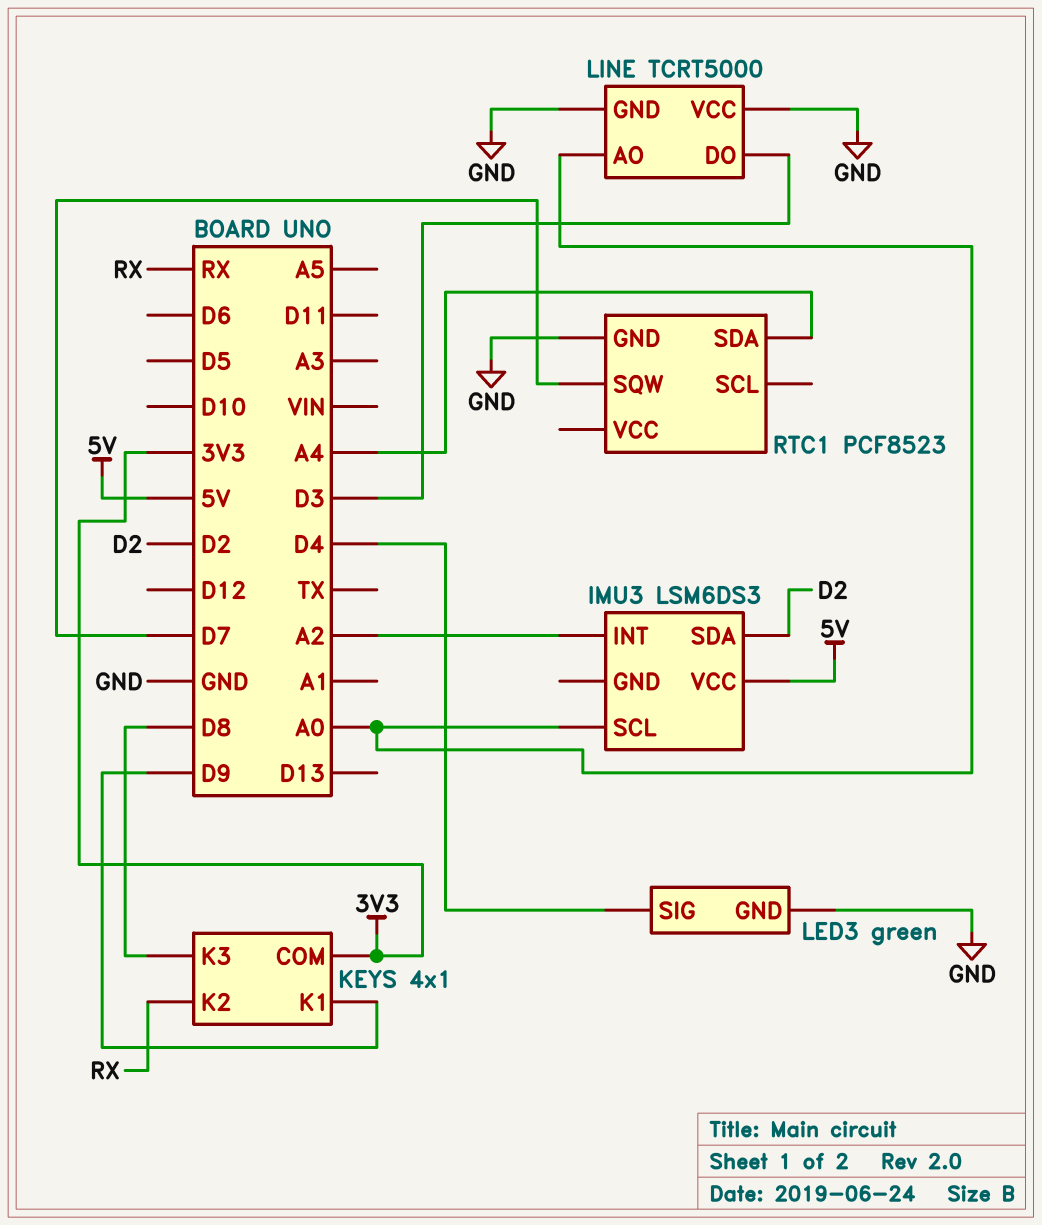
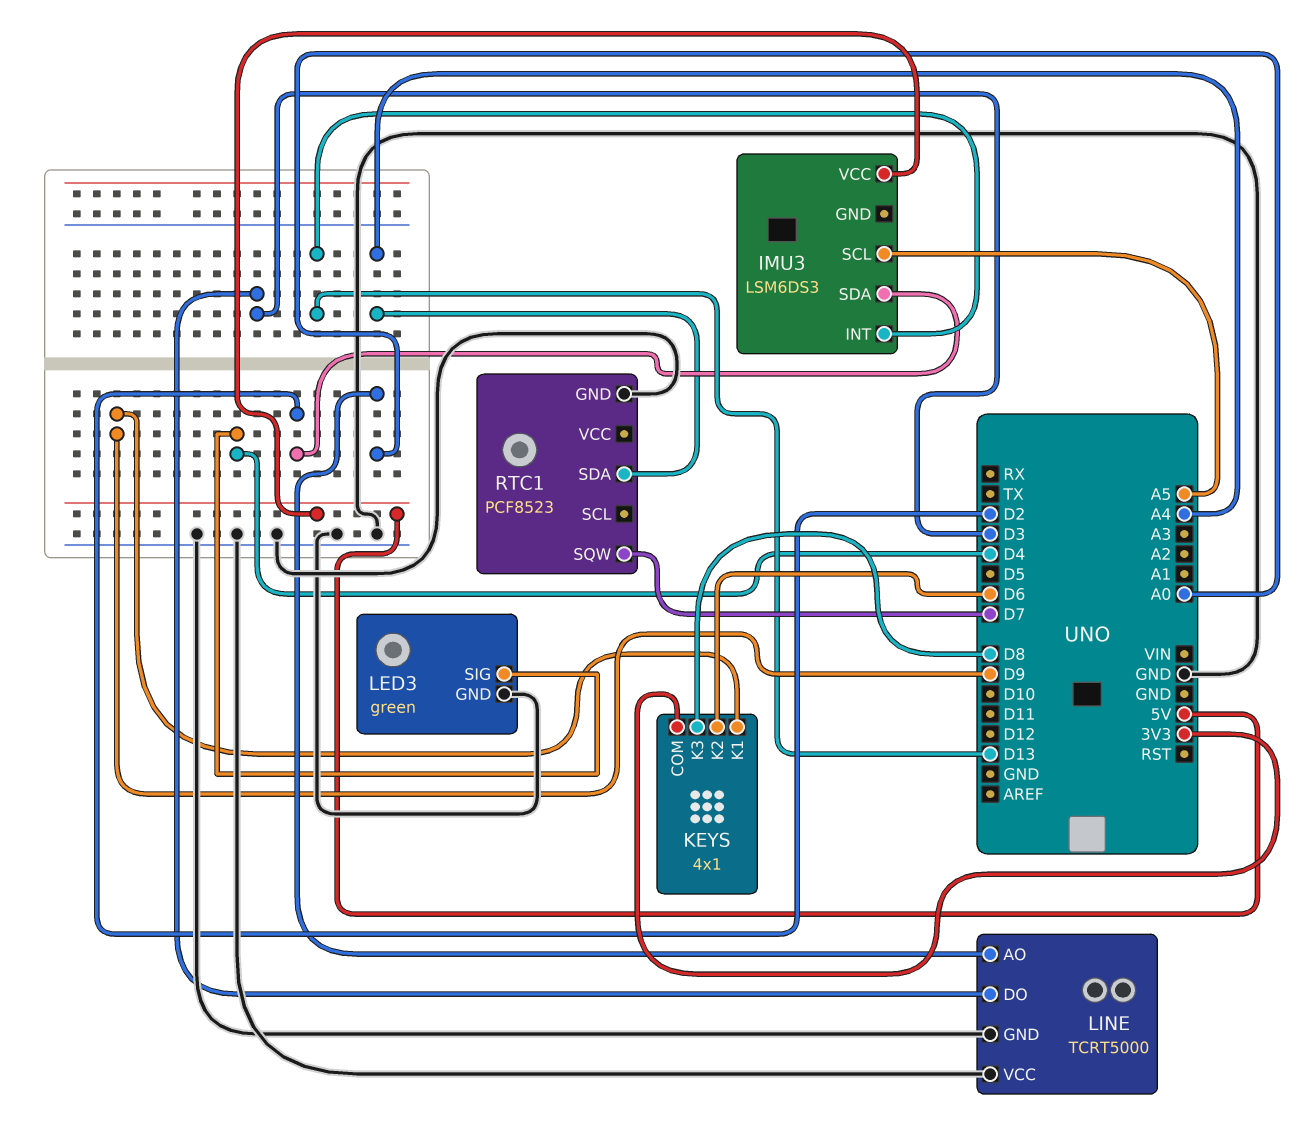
IMU3 pin INT: A2 -> D13
IMU3 pin SCL: A0 -> A5
KEYS pin K2: RX -> D6

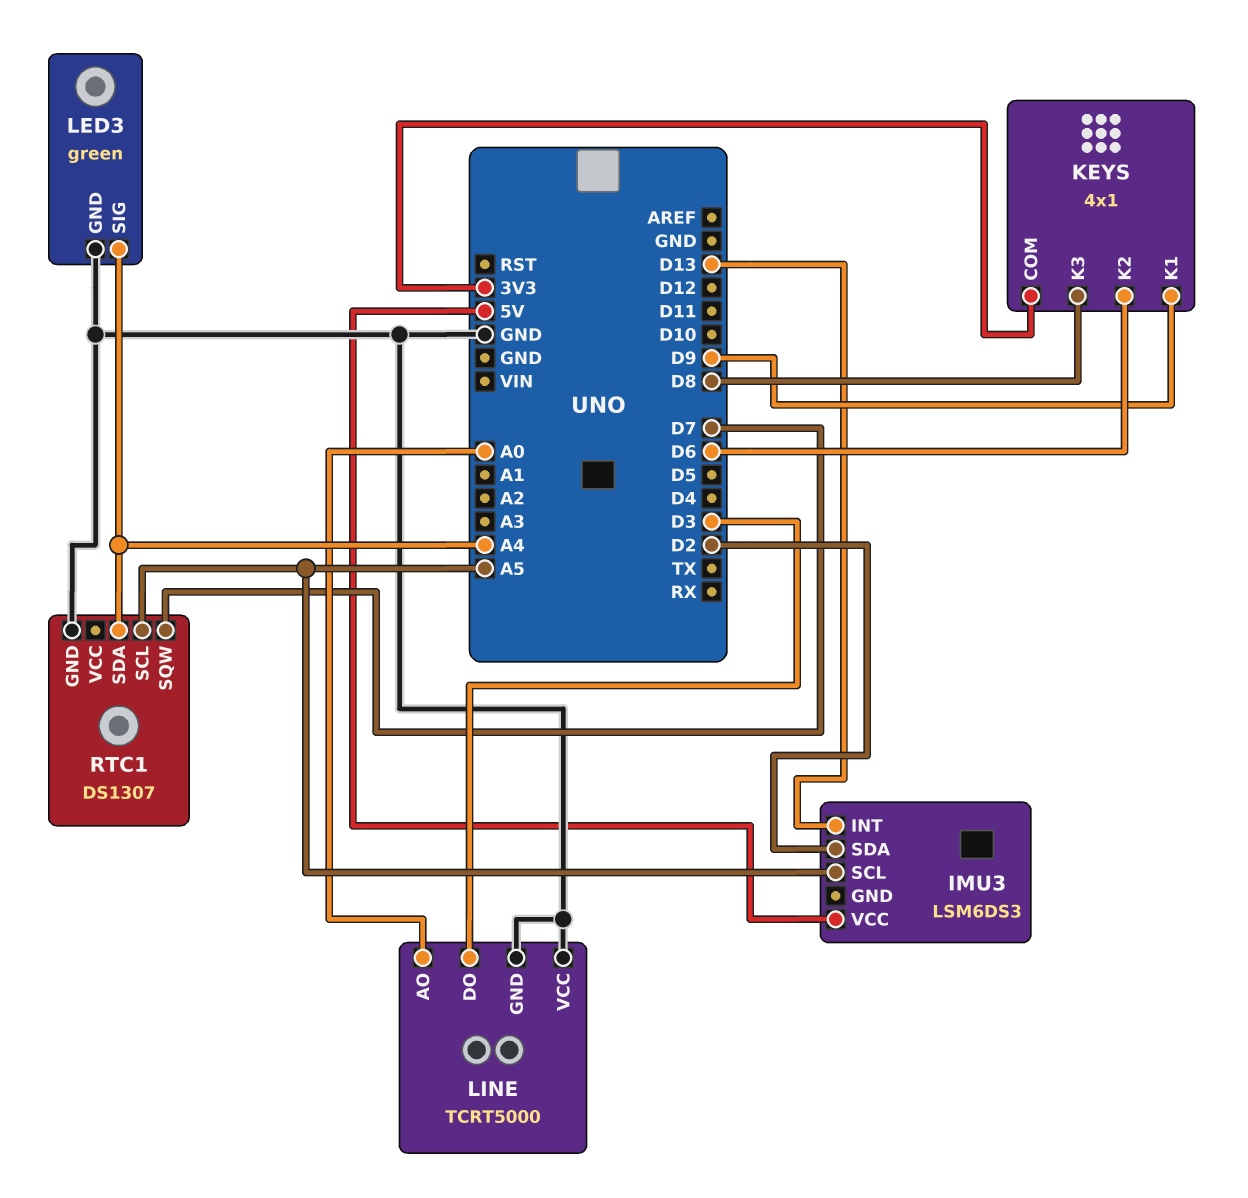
LED3 pin SIG: D4 -> A4
RTC1: PCF8523 -> DS1307
RTC1 pin SCL: none -> A5

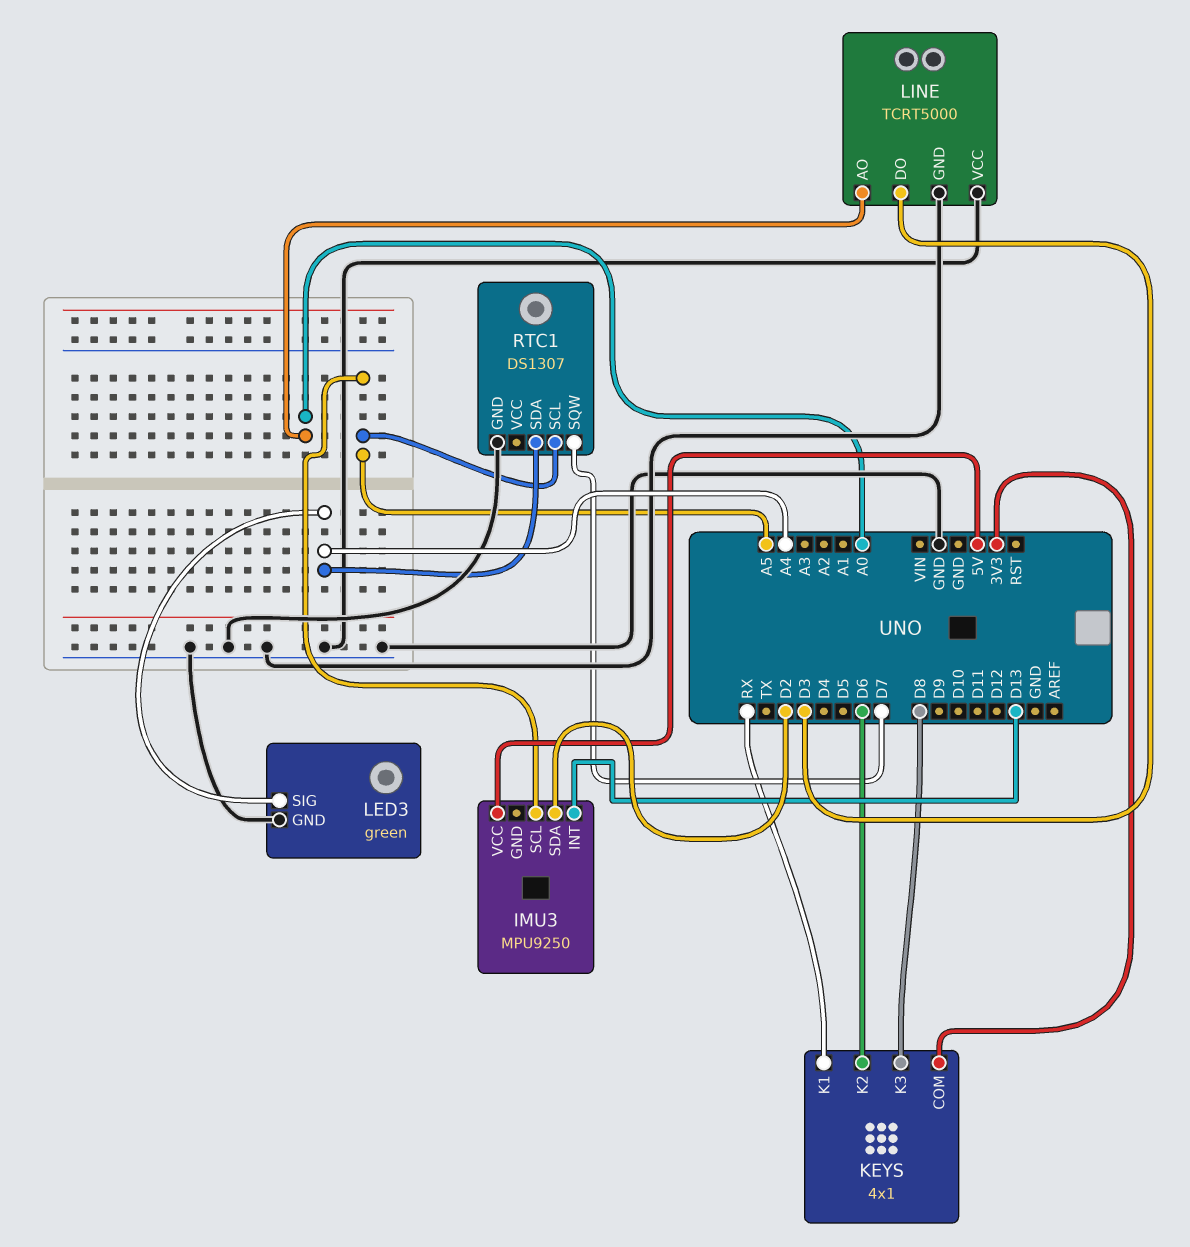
IMU3: LSM6DS3 -> MPU9250
KEYS pin K1: D9 -> RX

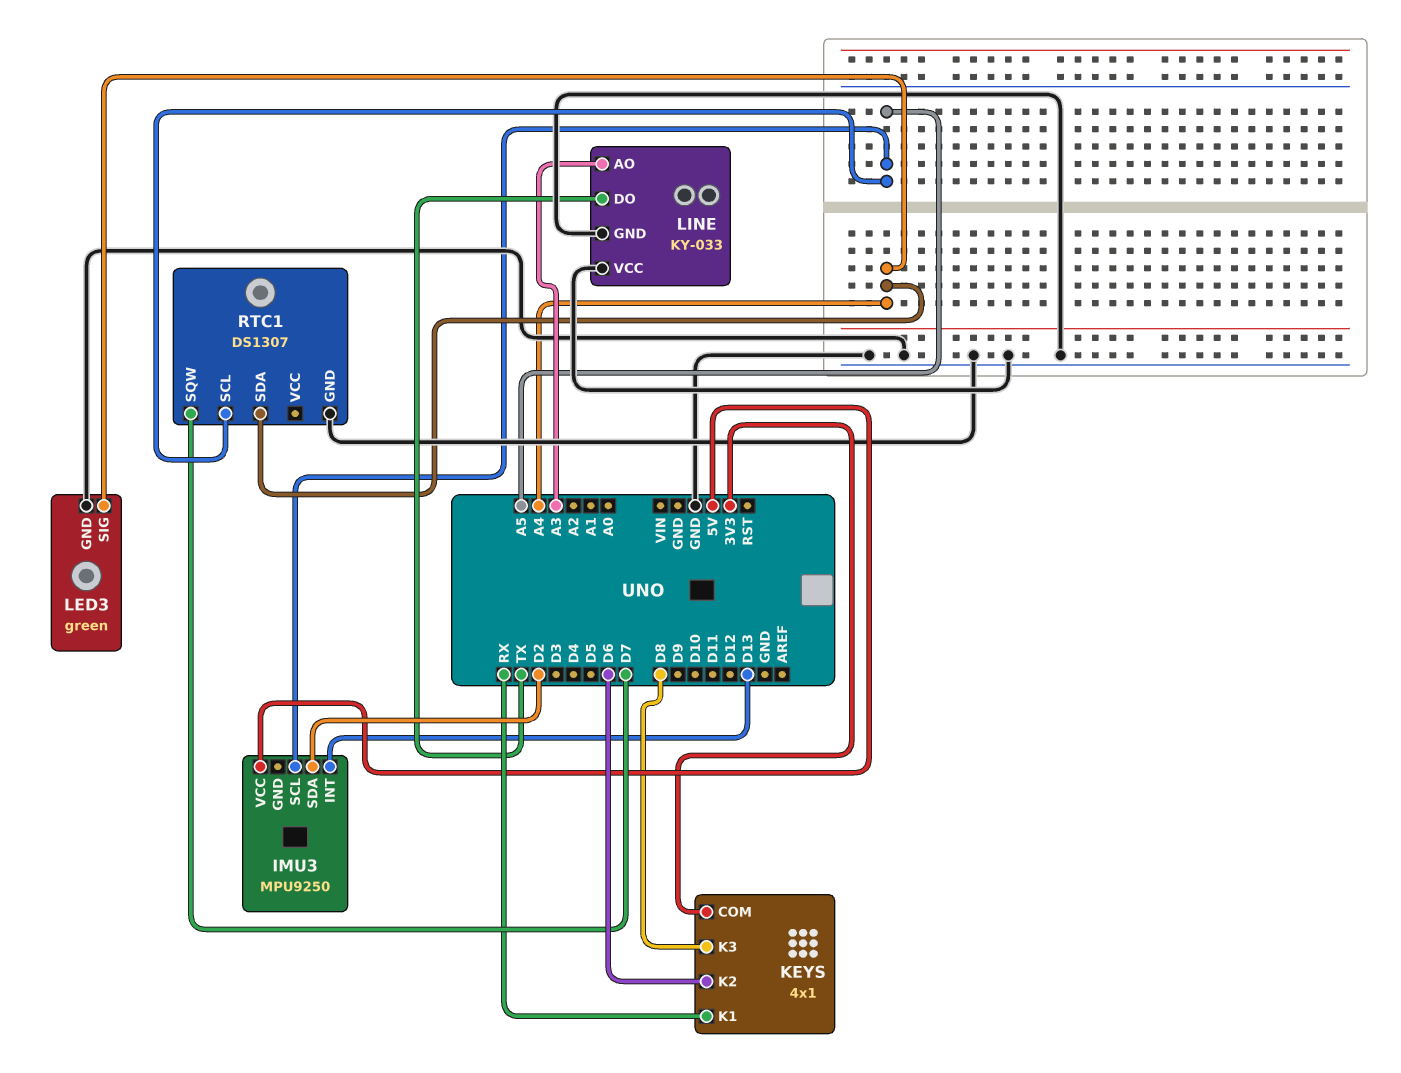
LINE: TCRT5000 -> KY-033
LINE pin AO: A0 -> A3
LINE pin DO: D3 -> TX

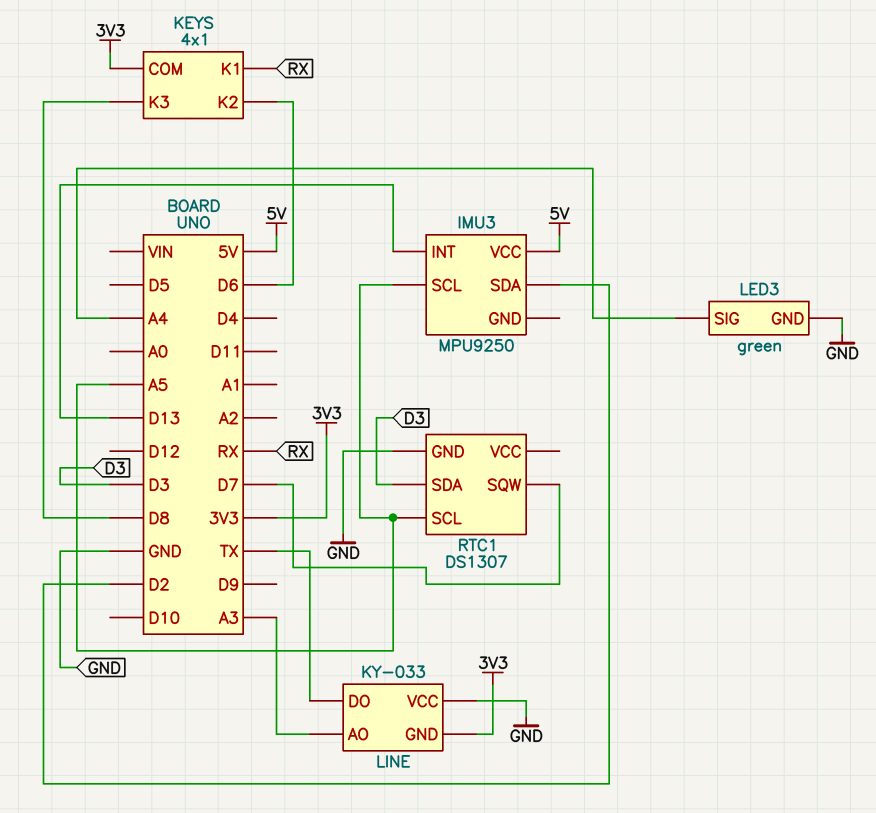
LINE pin GND: GND -> 3V3
RTC1 pin SDA: A4 -> D3

